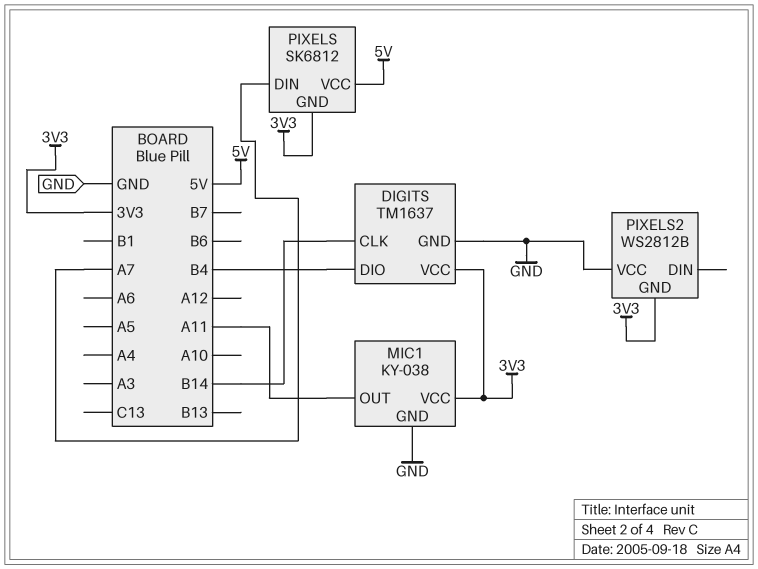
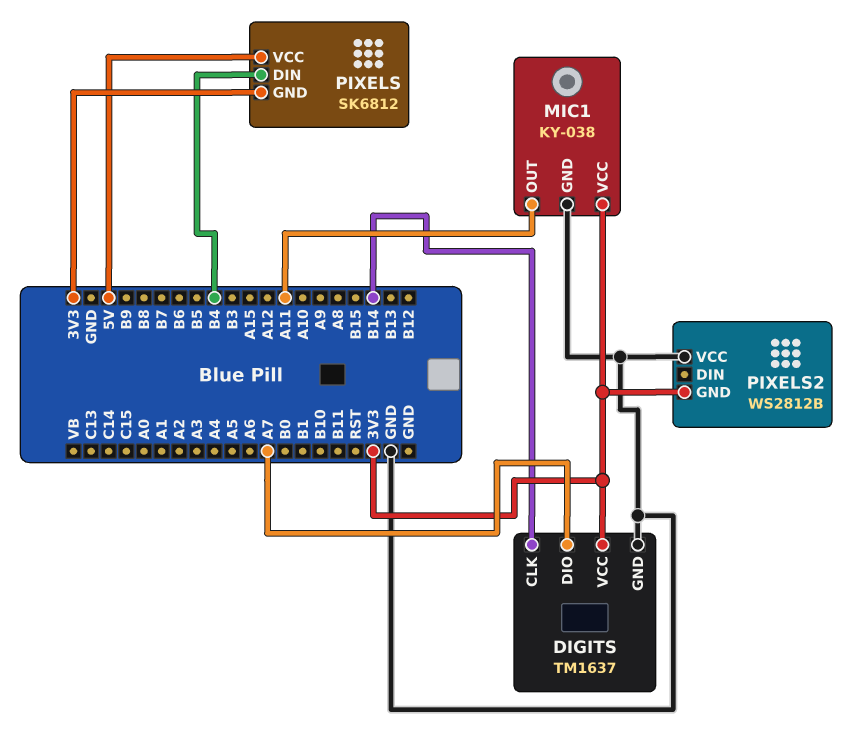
DIGITS pin DIO: B4 -> A7
PIXELS pin DIN: A7 -> B4

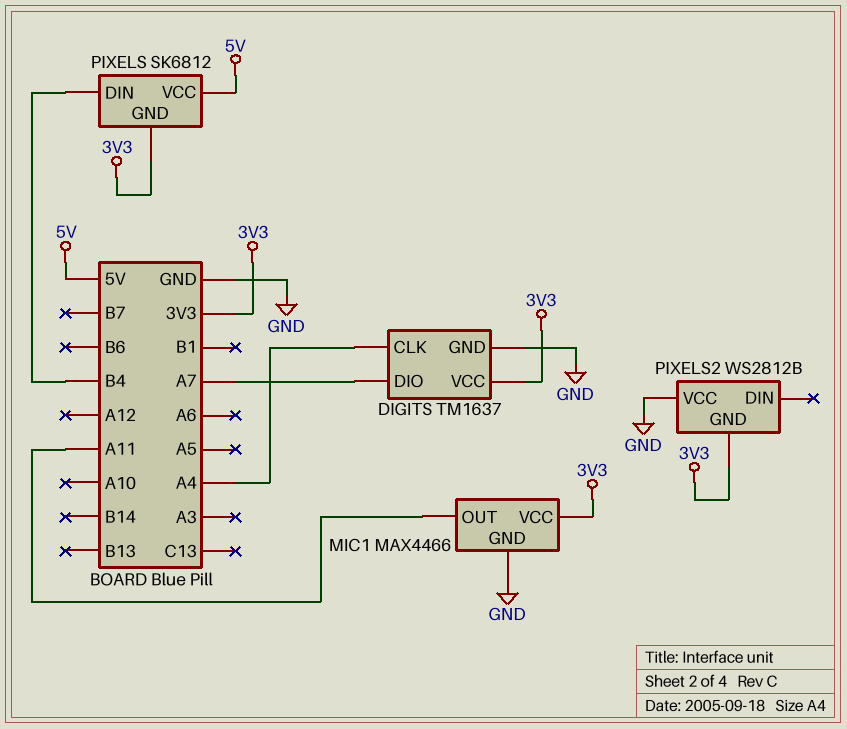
DIGITS pin CLK: B14 -> A4
MIC1: KY-038 -> MAX4466

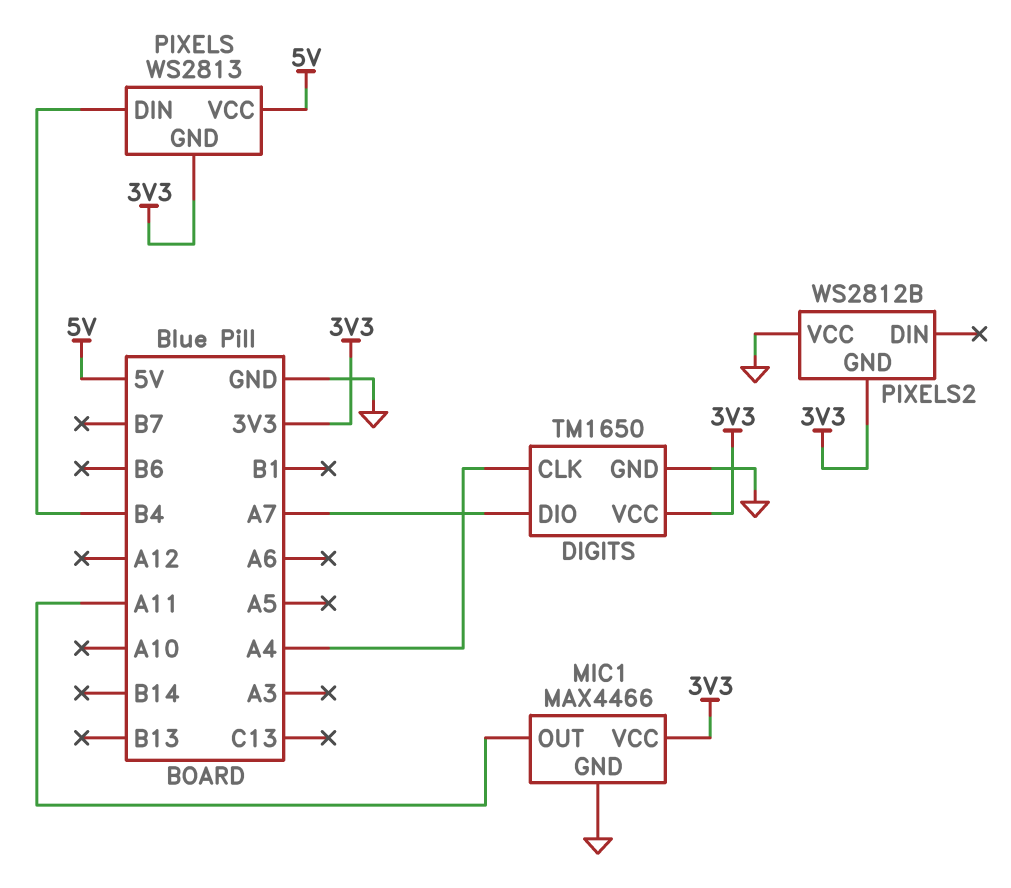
DIGITS: TM1637 -> TM1650
PIXELS: SK6812 -> WS2813

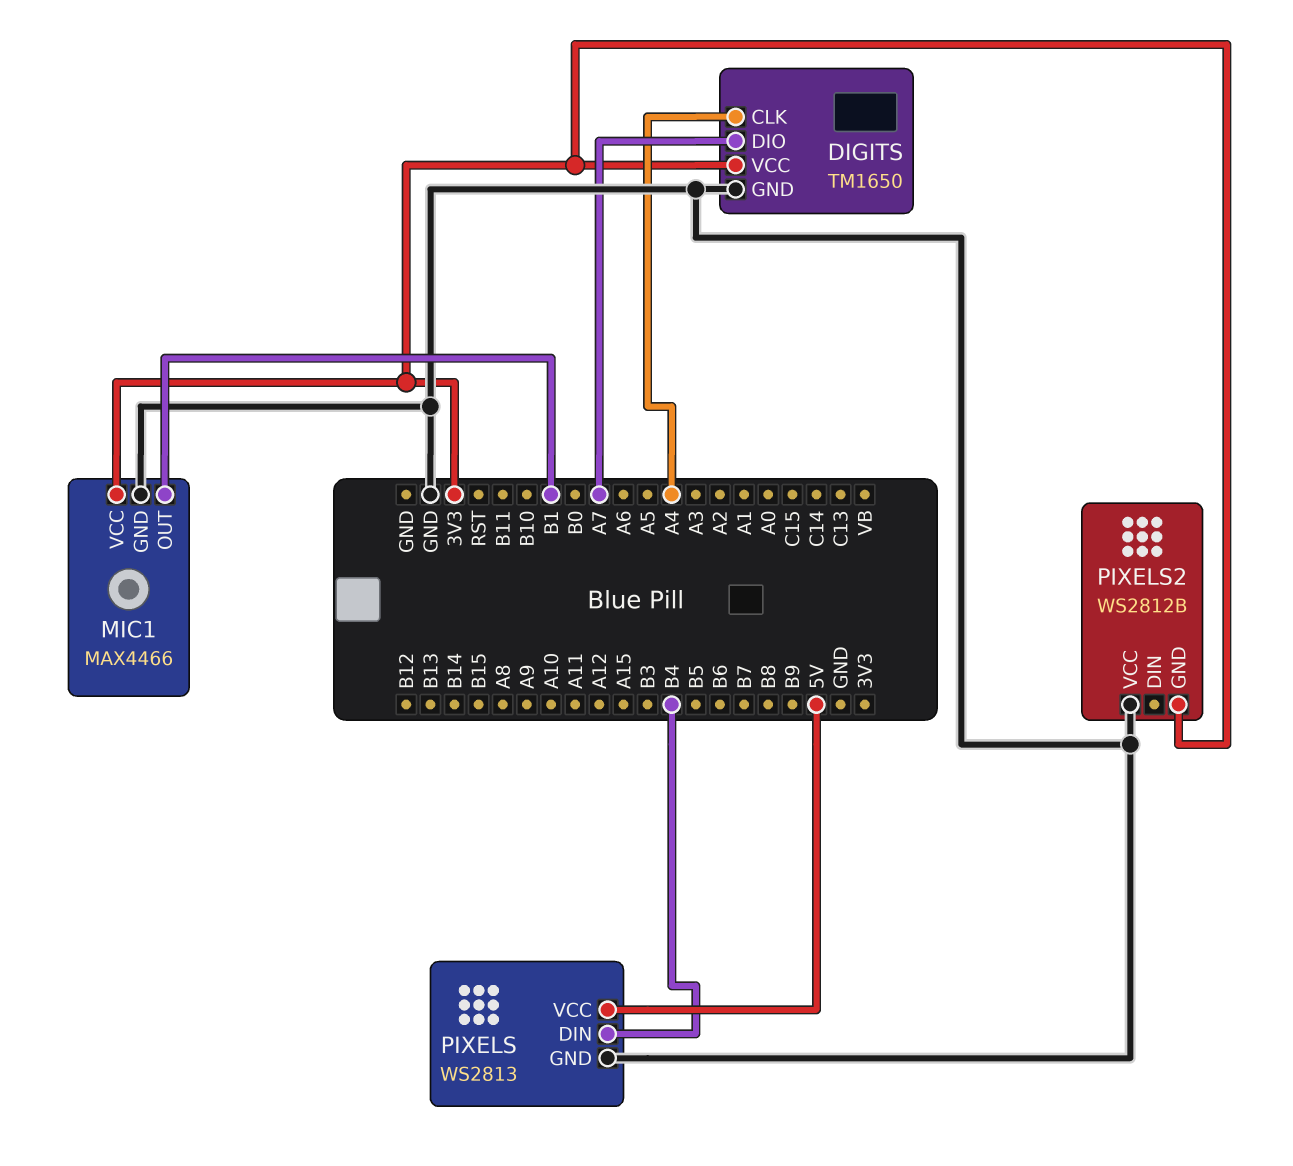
MIC1 pin OUT: A11 -> B1
PIXELS pin GND: 3V3 -> GND

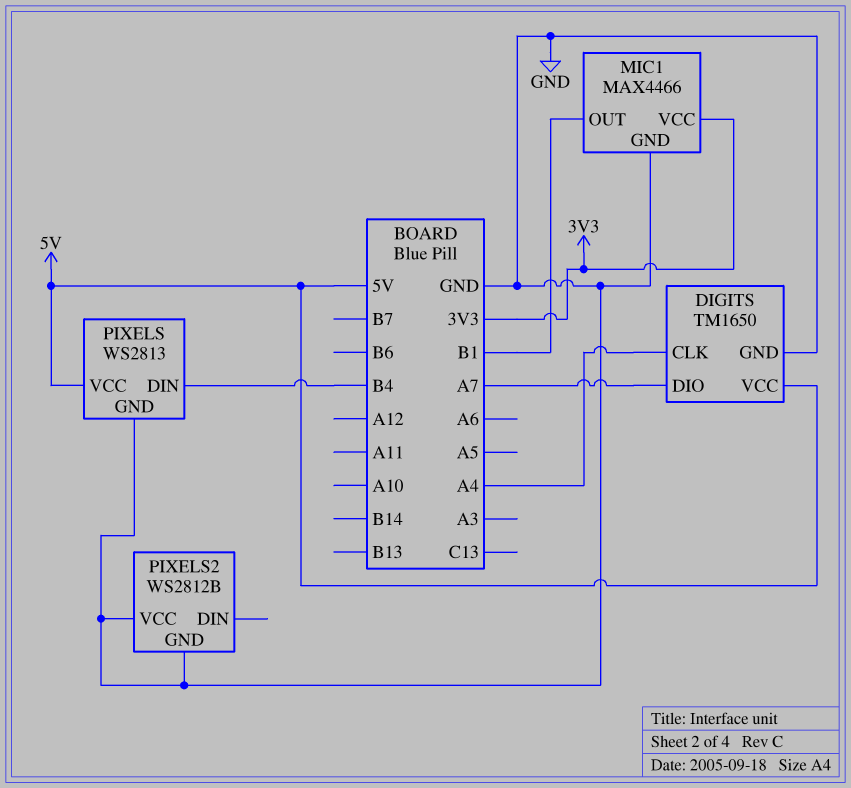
DIGITS pin VCC: 3V3 -> 5V
PIXELS2 pin GND: 3V3 -> GND

